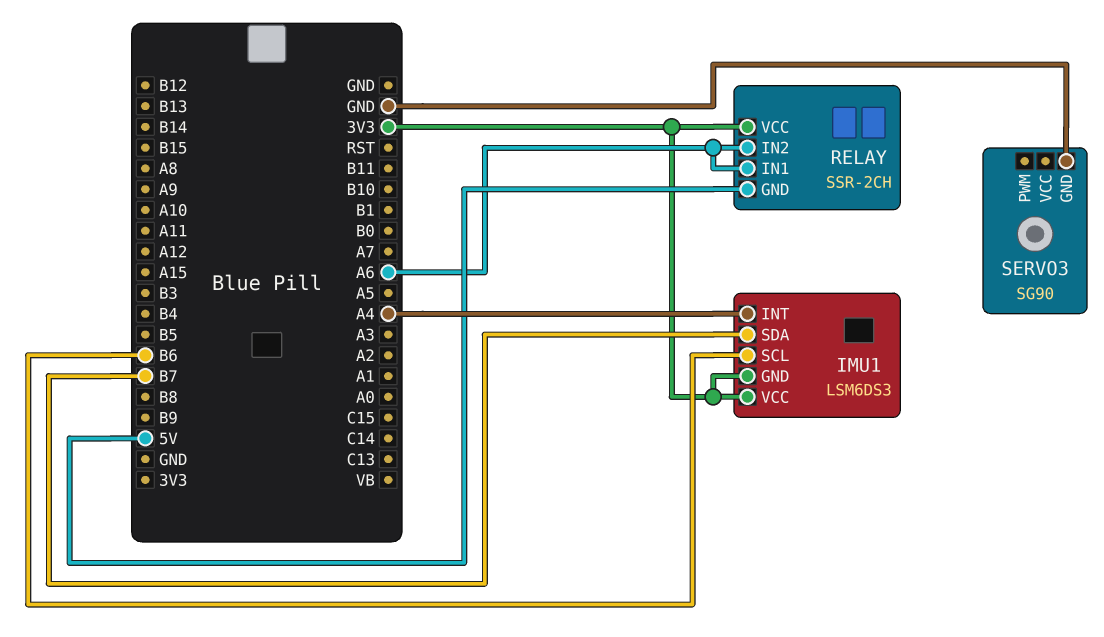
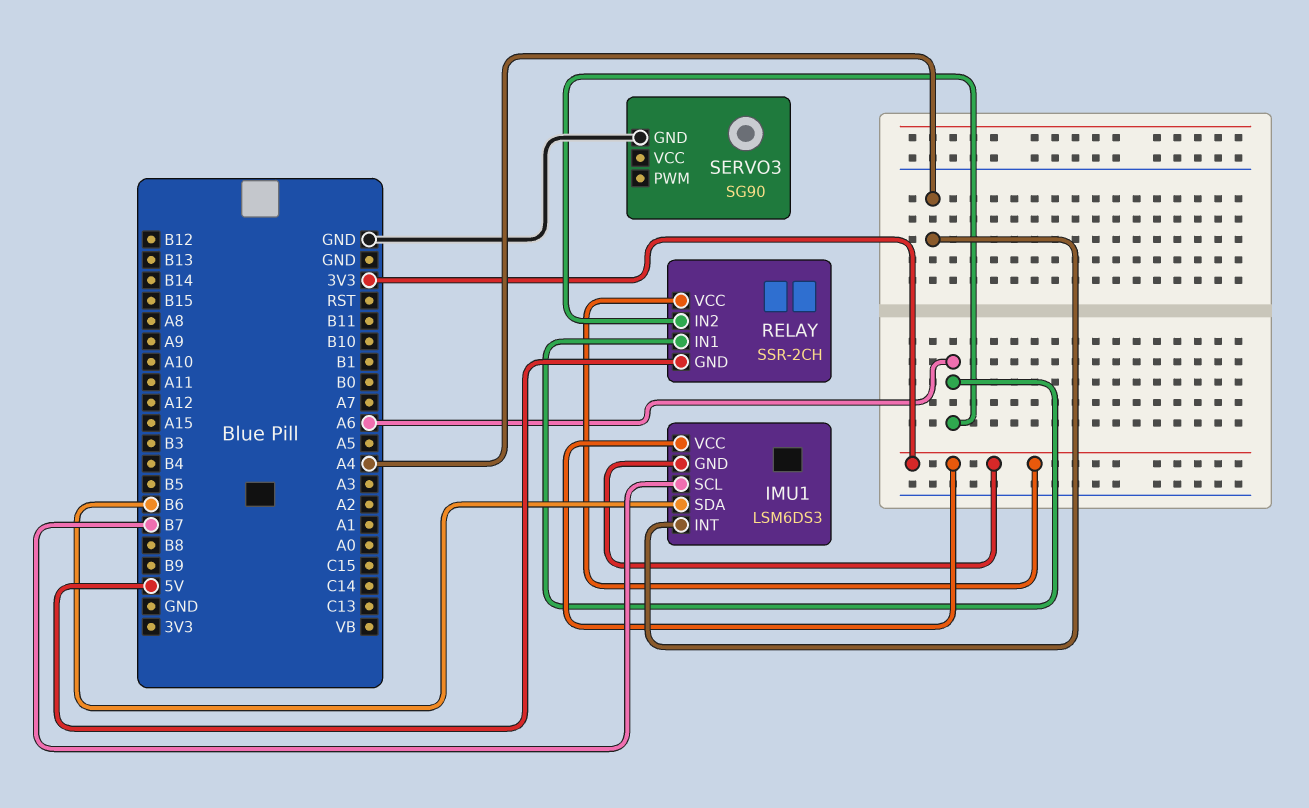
IMU1 pin SCL: B6 -> B7
IMU1 pin SDA: B7 -> B6

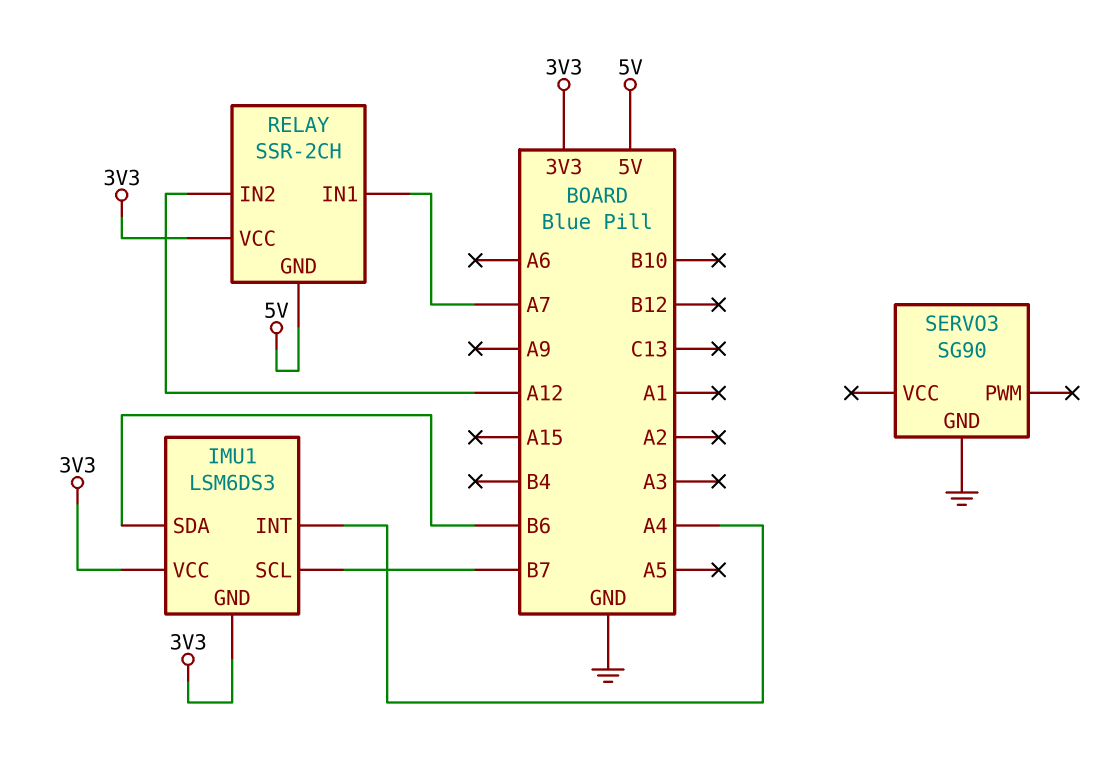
RELAY pin IN1: A6 -> A7
RELAY pin IN2: A6 -> A12

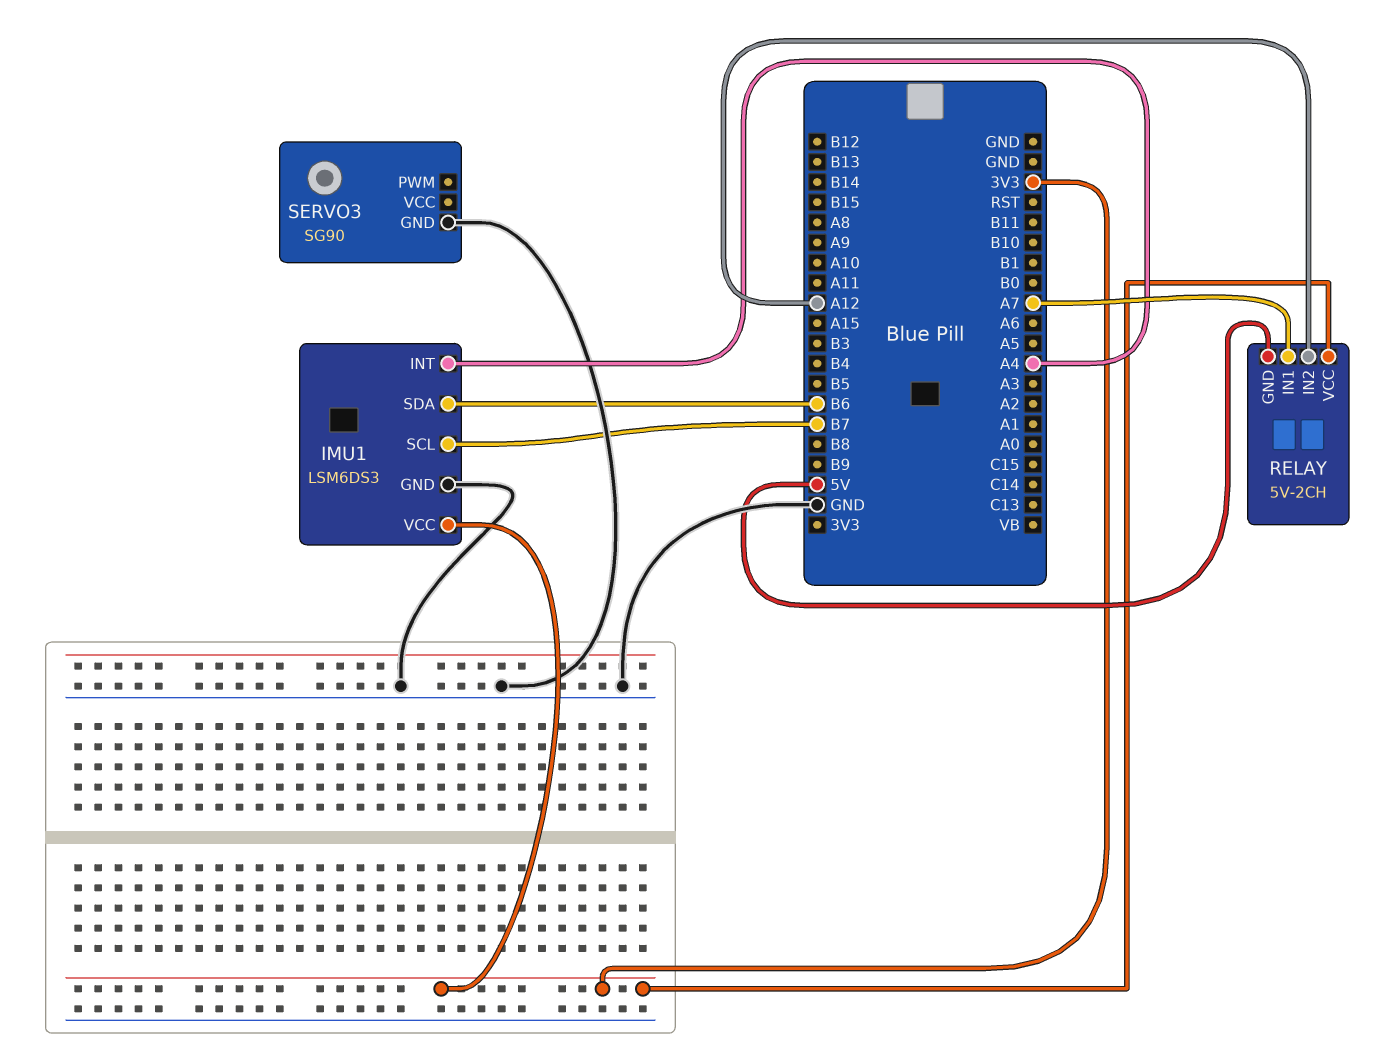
IMU1 pin GND: 3V3 -> GND
RELAY: SSR-2CH -> 5V-2CH

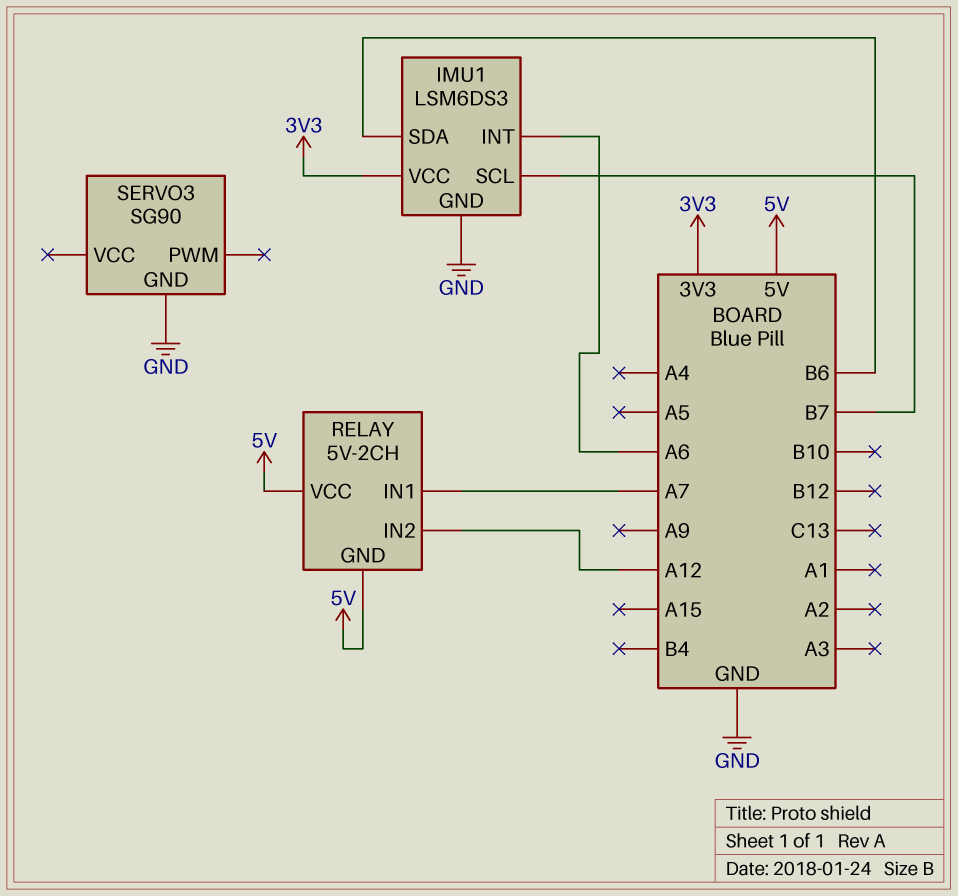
IMU1 pin INT: A4 -> A6
RELAY pin VCC: 3V3 -> 5V

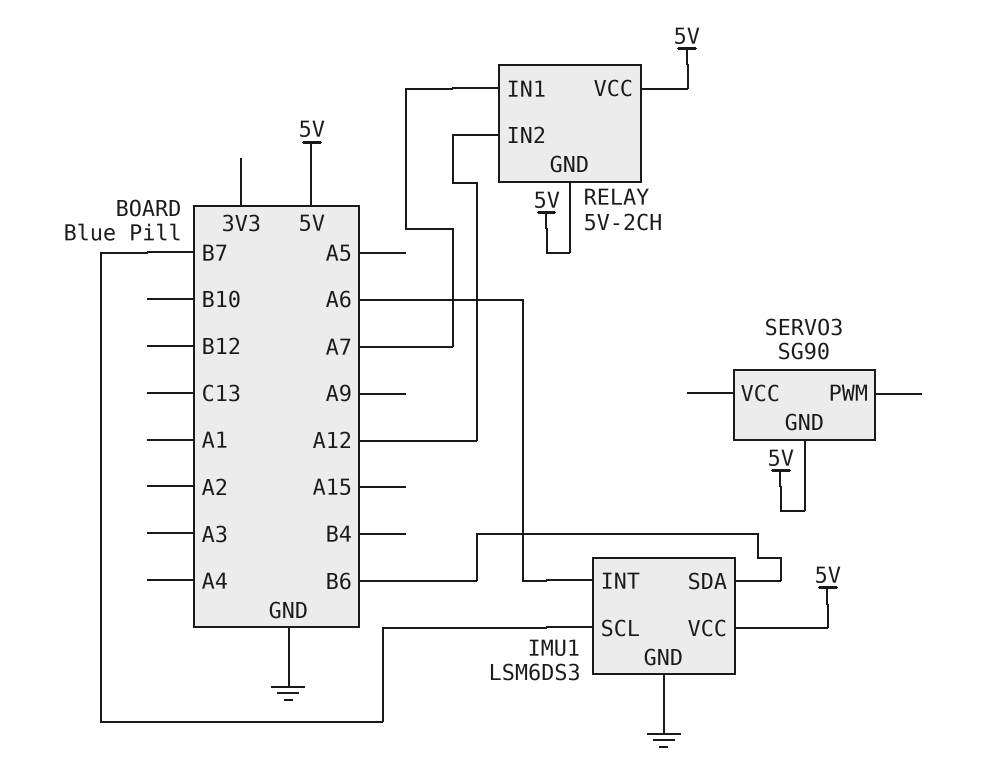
IMU1 pin VCC: 3V3 -> 5V
SERVO3 pin GND: GND -> 5V

